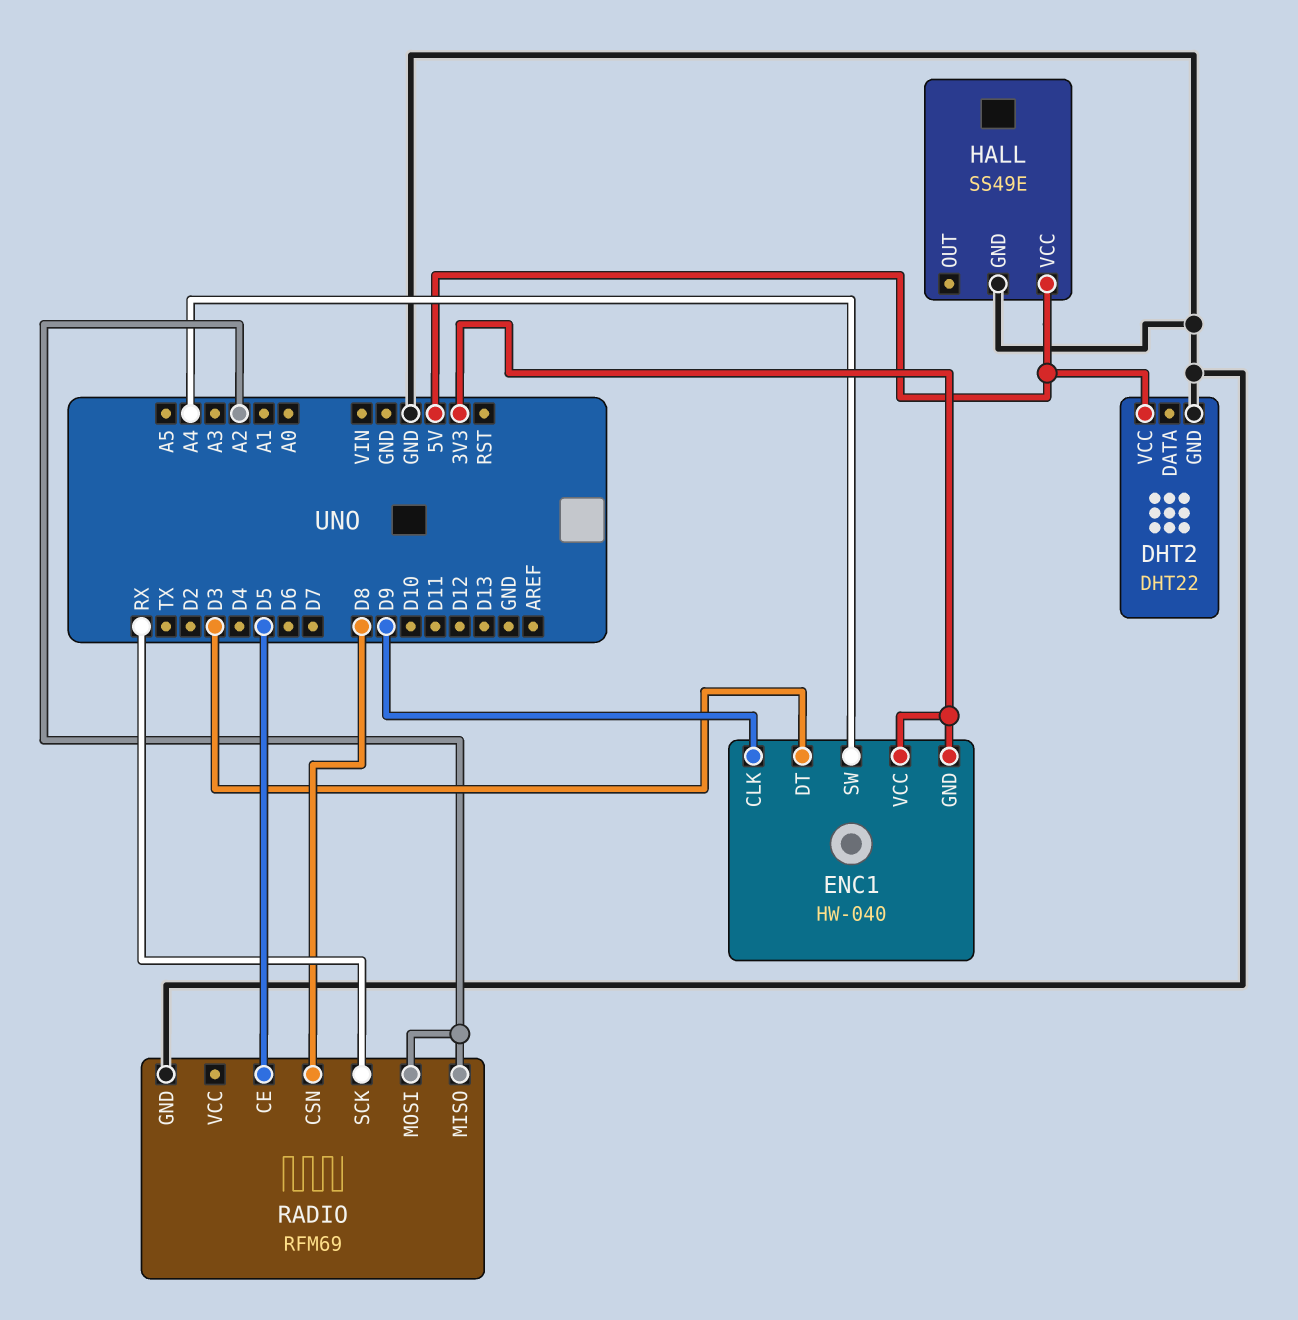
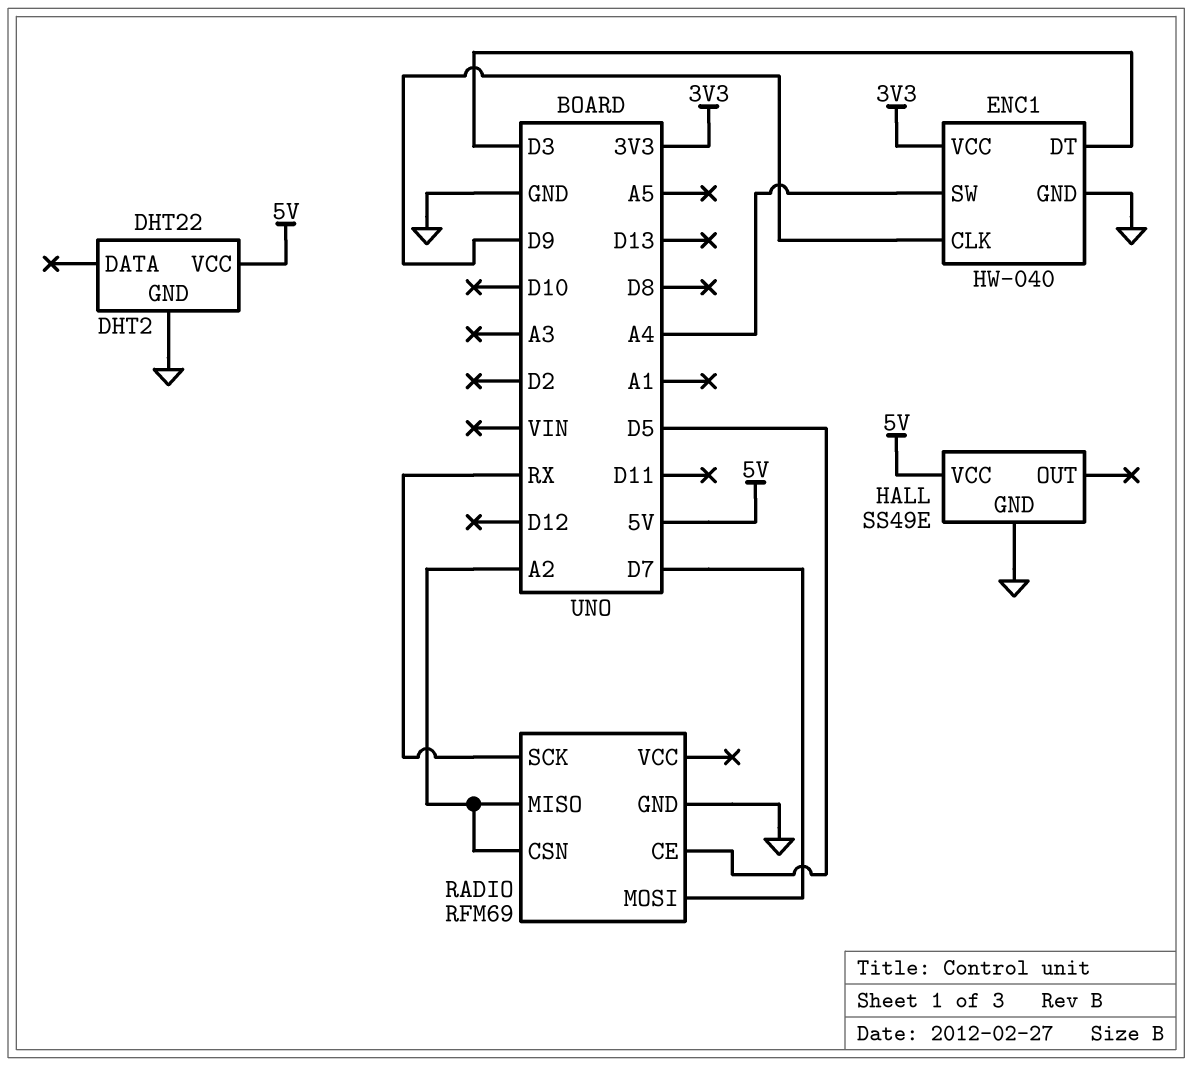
ENC1 pin GND: 3V3 -> GND
RADIO pin CSN: D8 -> A2
RADIO pin MOSI: A2 -> D7

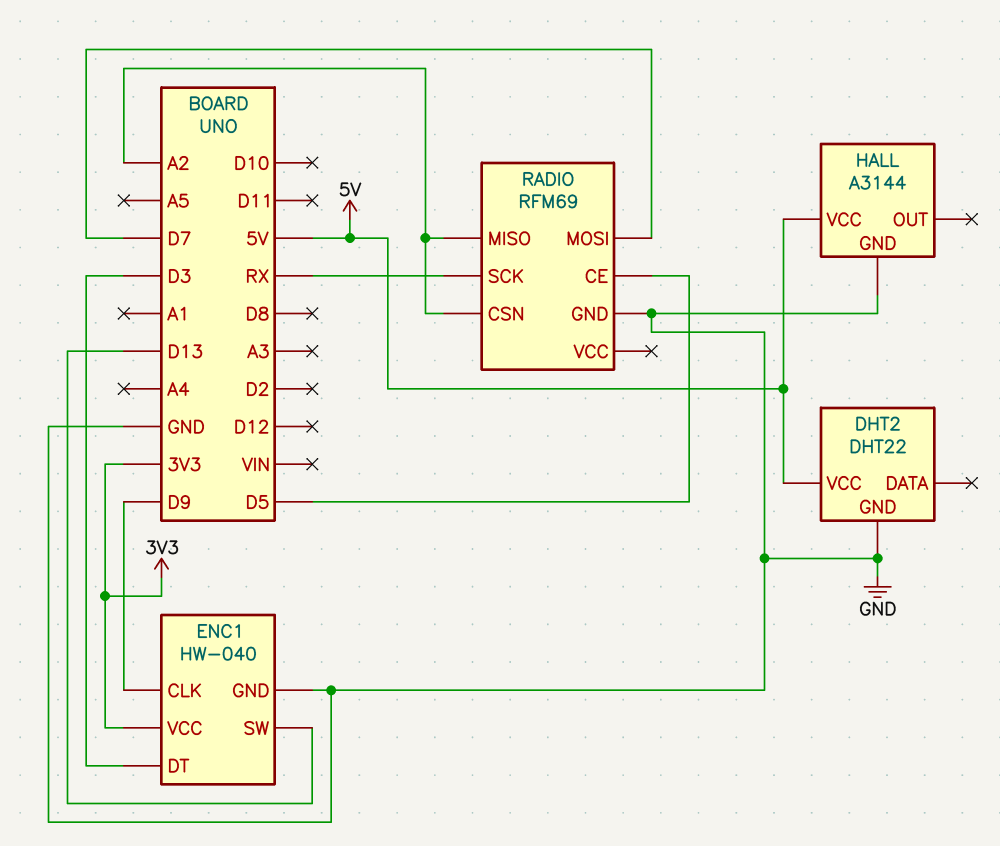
ENC1 pin SW: A4 -> D13
HALL: SS49E -> A3144

